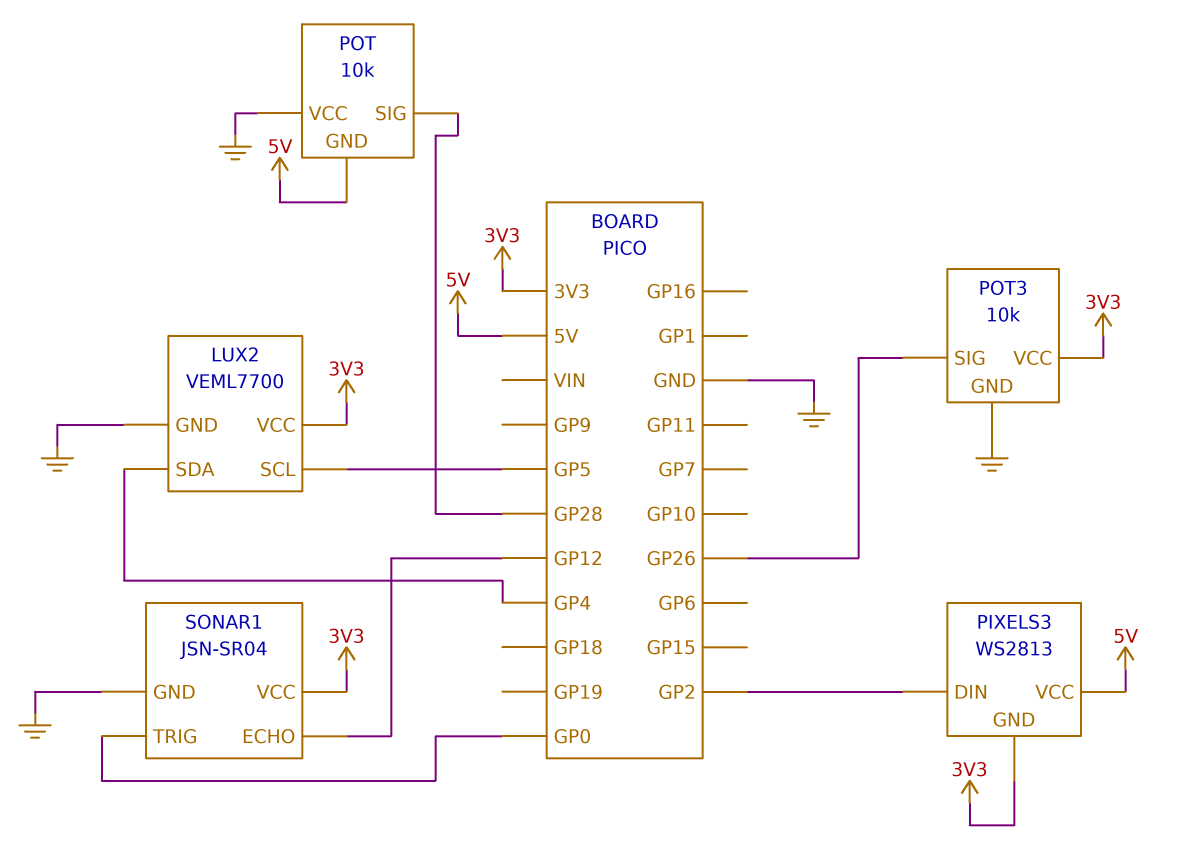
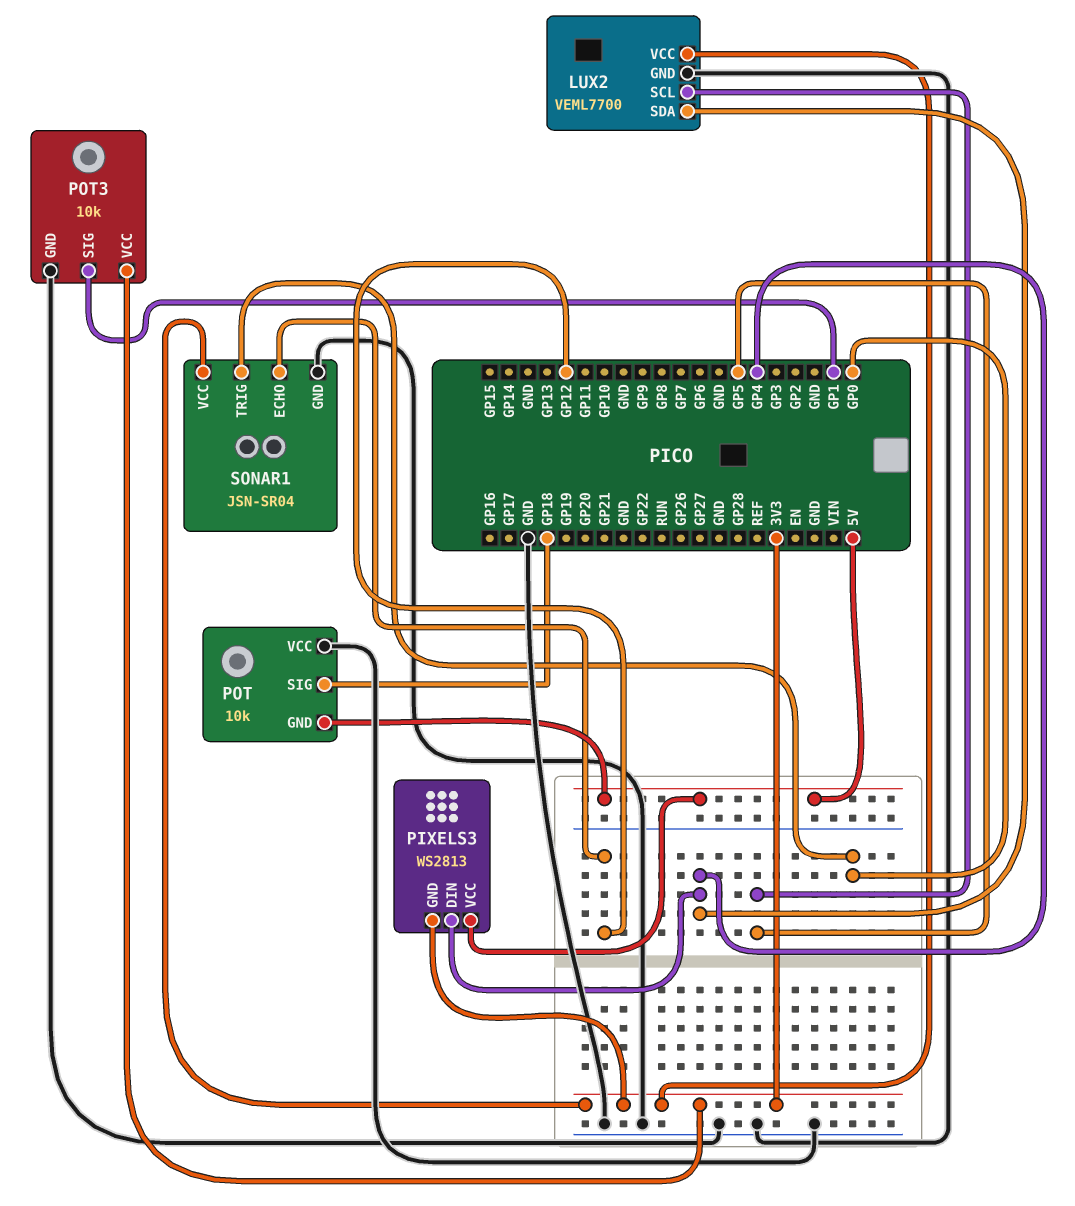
PIXELS3 pin DIN: GP2 -> GP4
POT pin SIG: GP28 -> GP18
POT3 pin SIG: GP26 -> GP1

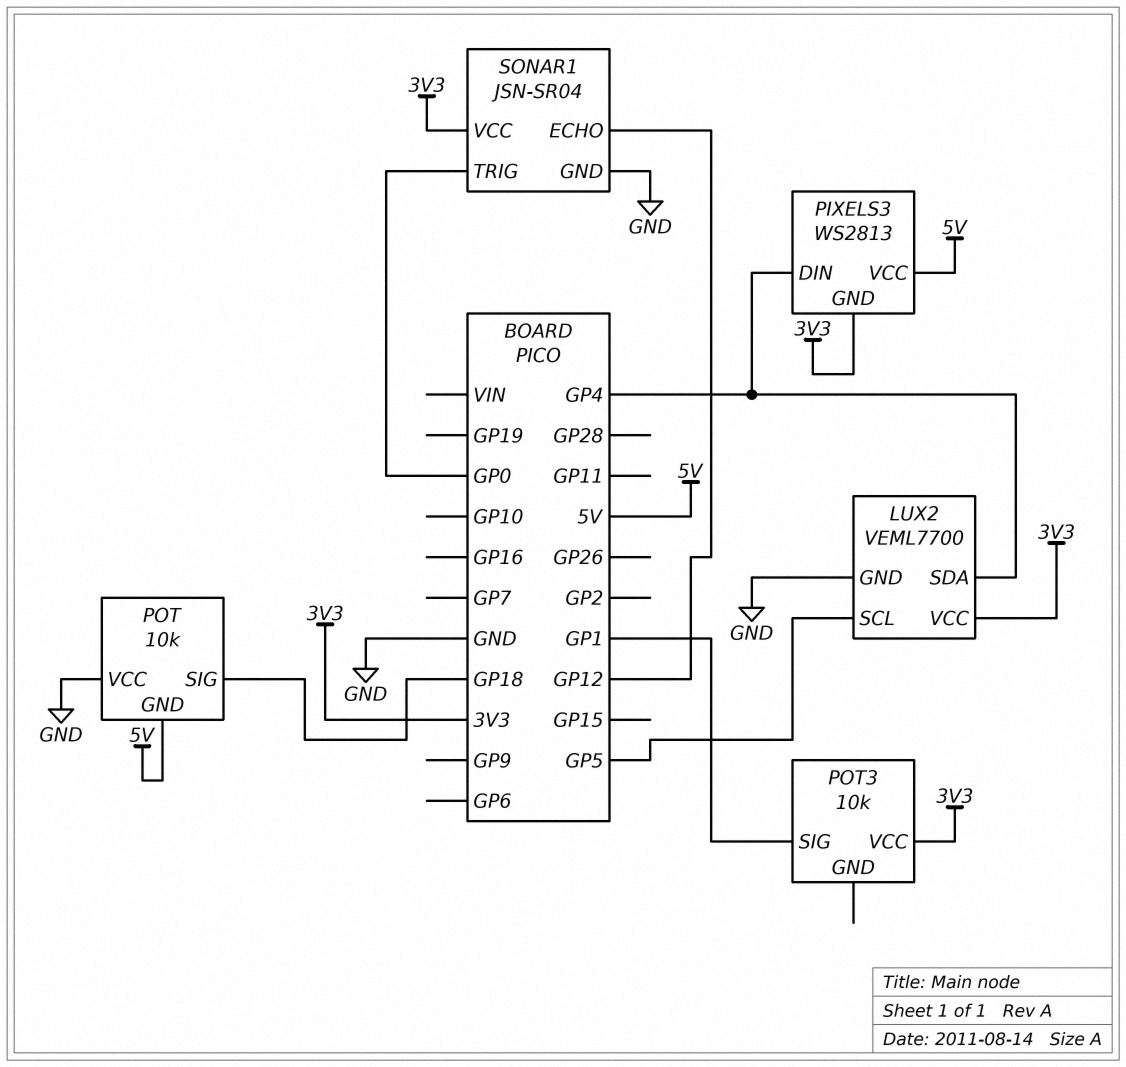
POT3 pin GND: GND -> none

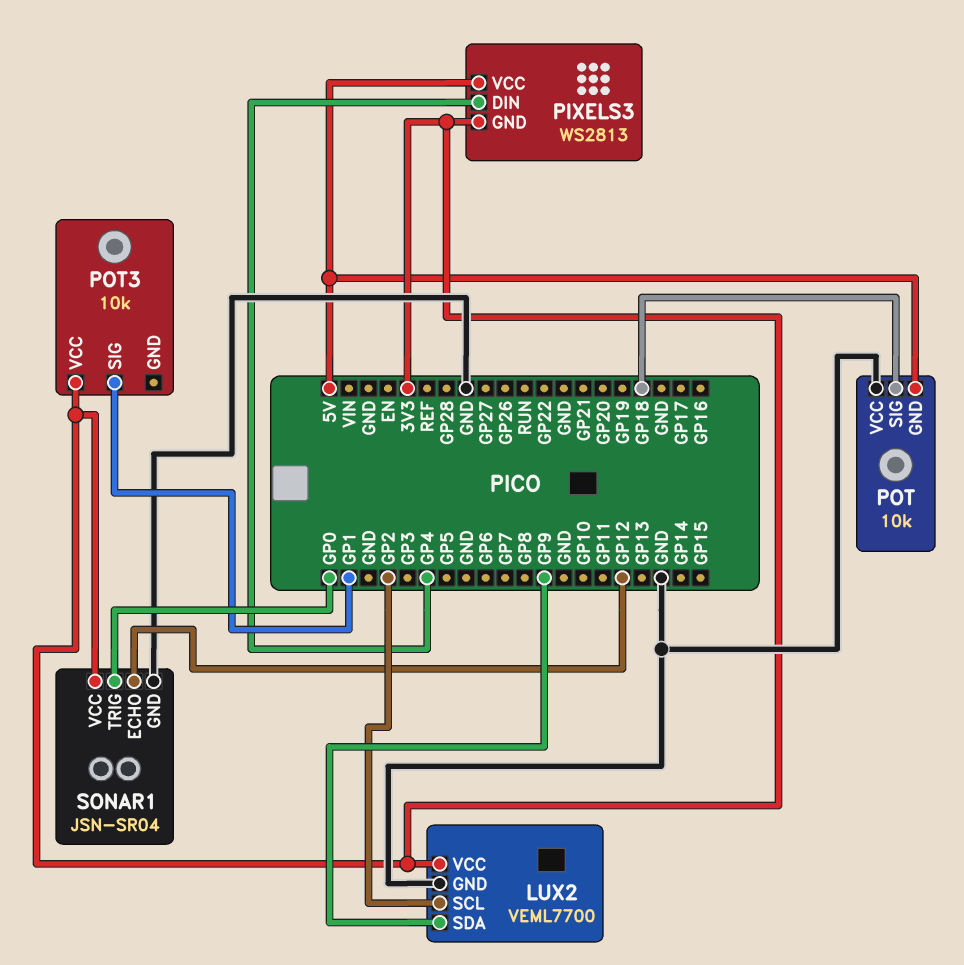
LUX2 pin SCL: GP5 -> GP2
LUX2 pin SDA: GP4 -> GP9

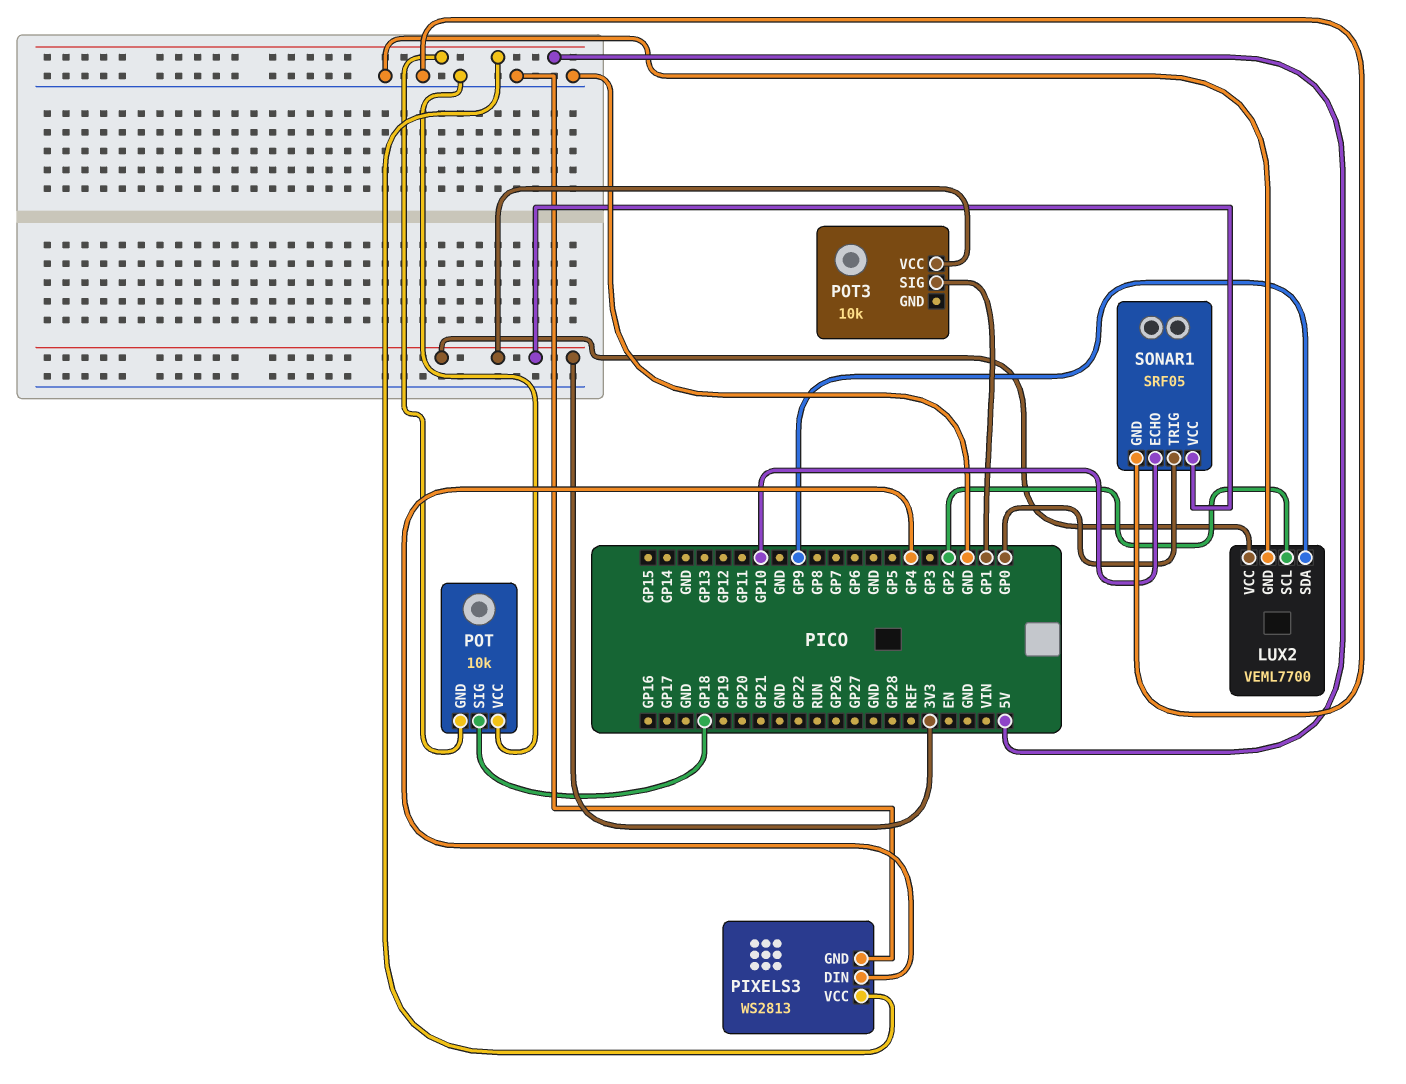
PIXELS3 pin GND: 3V3 -> GND
SONAR1: JSN-SR04 -> SRF05
SONAR1 pin ECHO: GP12 -> GP10

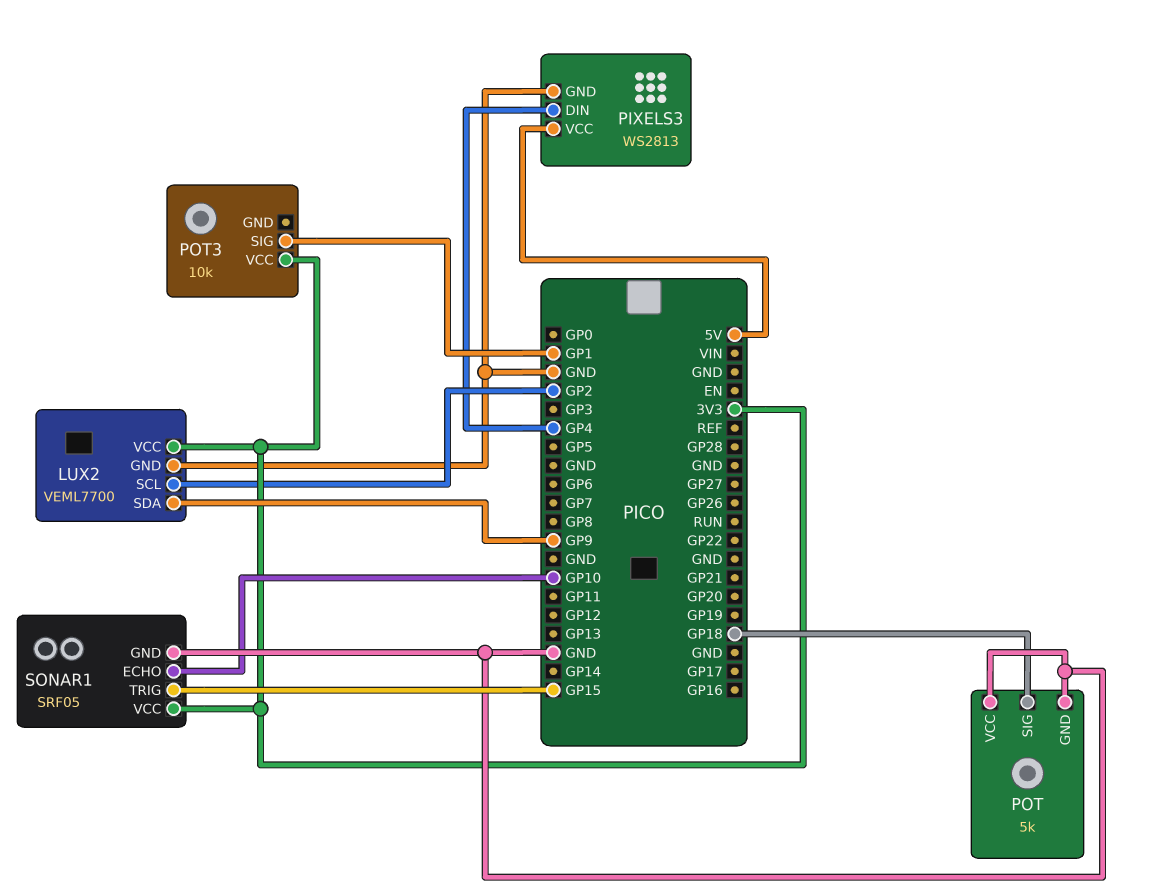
POT: 10k -> 5k
POT pin GND: 5V -> GND
SONAR1 pin TRIG: GP0 -> GP15

